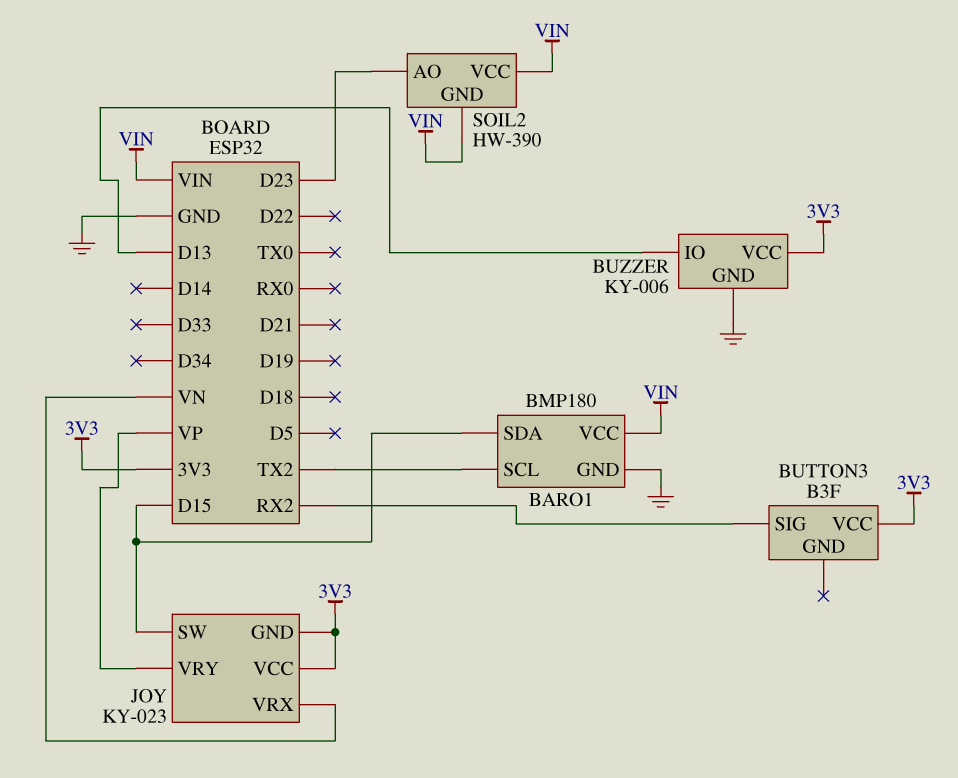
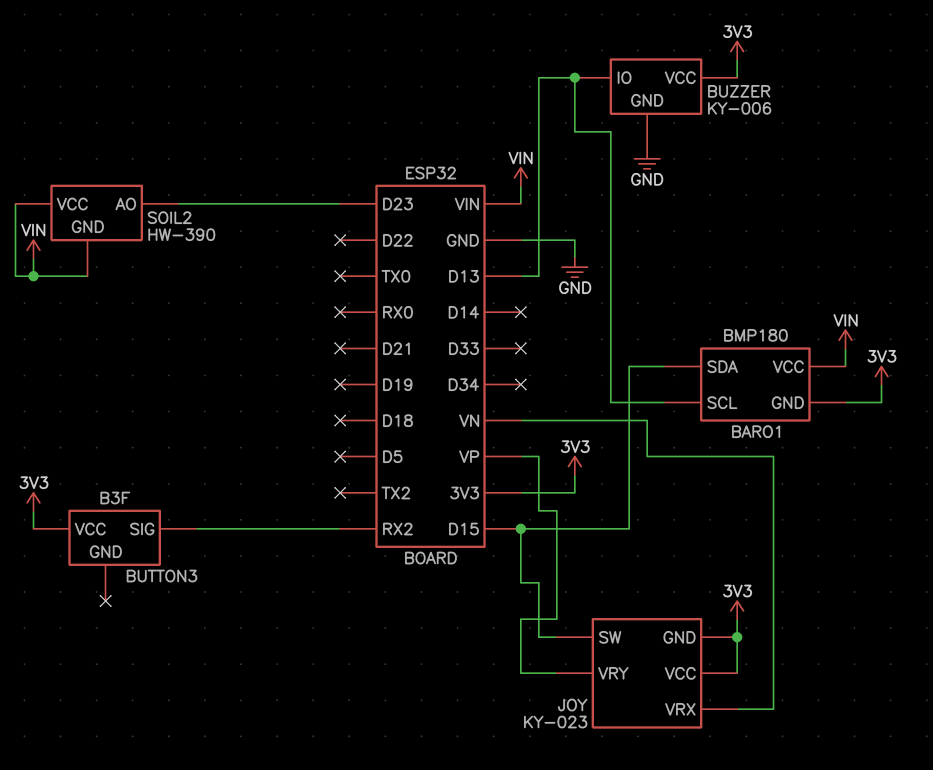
BARO1 pin GND: GND -> 3V3
BARO1 pin SCL: TX2 -> D13

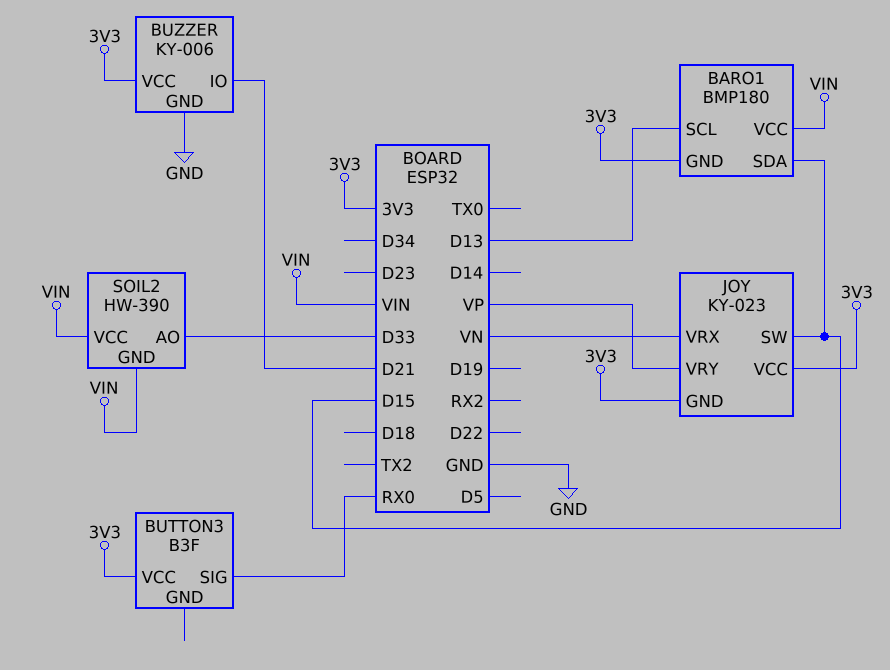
BUTTON3 pin SIG: RX2 -> RX0
BUZZER pin IO: D13 -> D21
SOIL2 pin AO: D23 -> D33

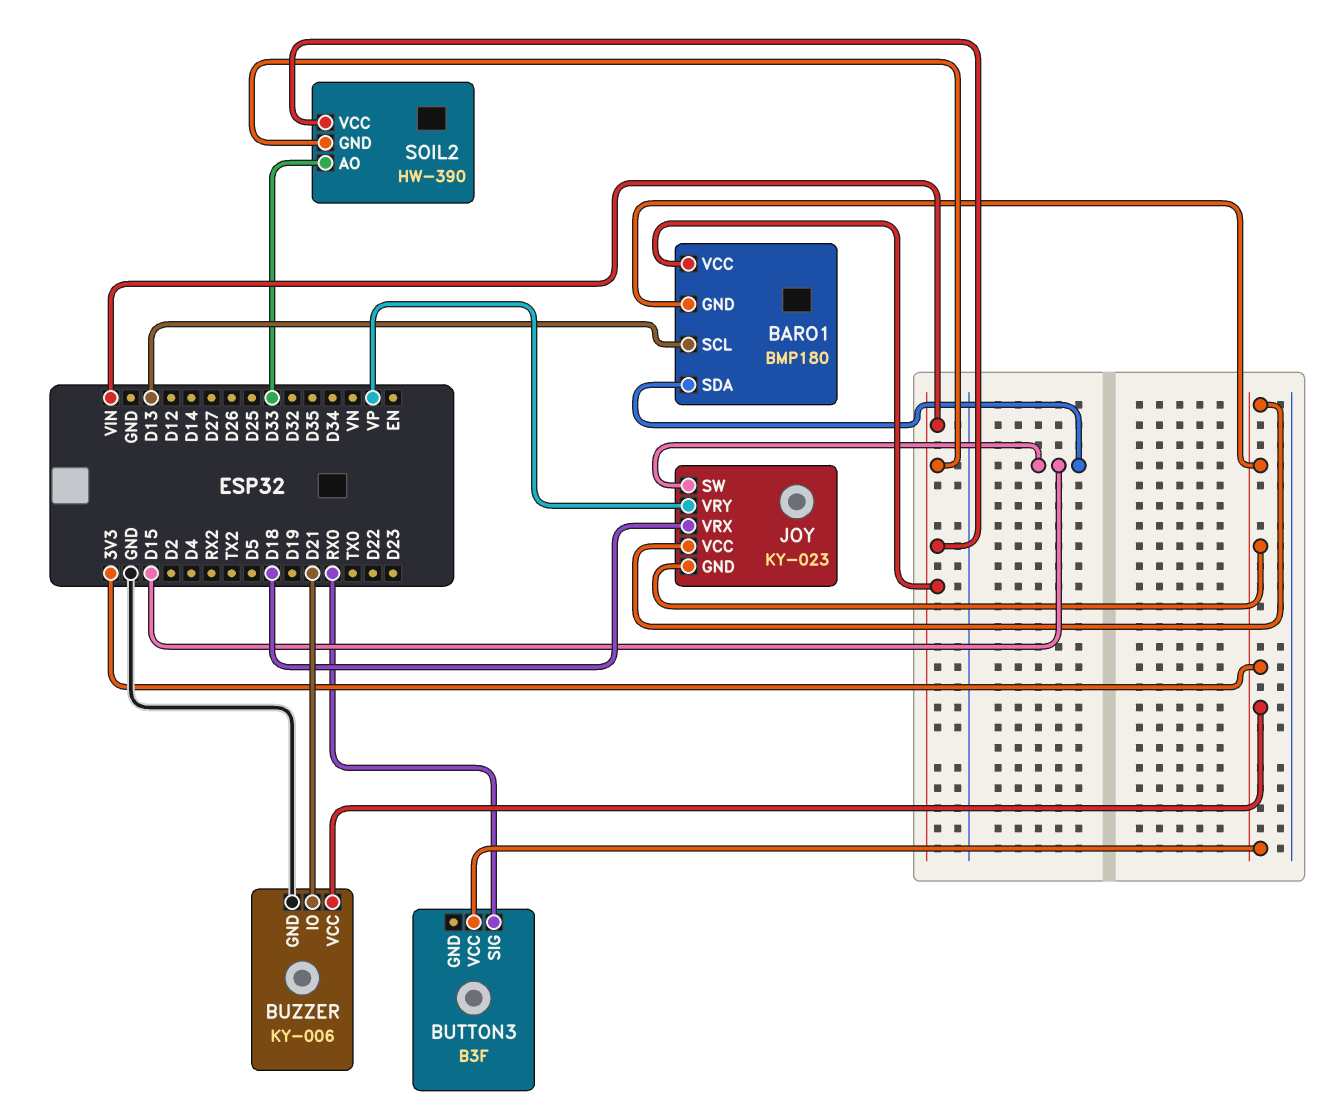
JOY pin VRX: VN -> D18

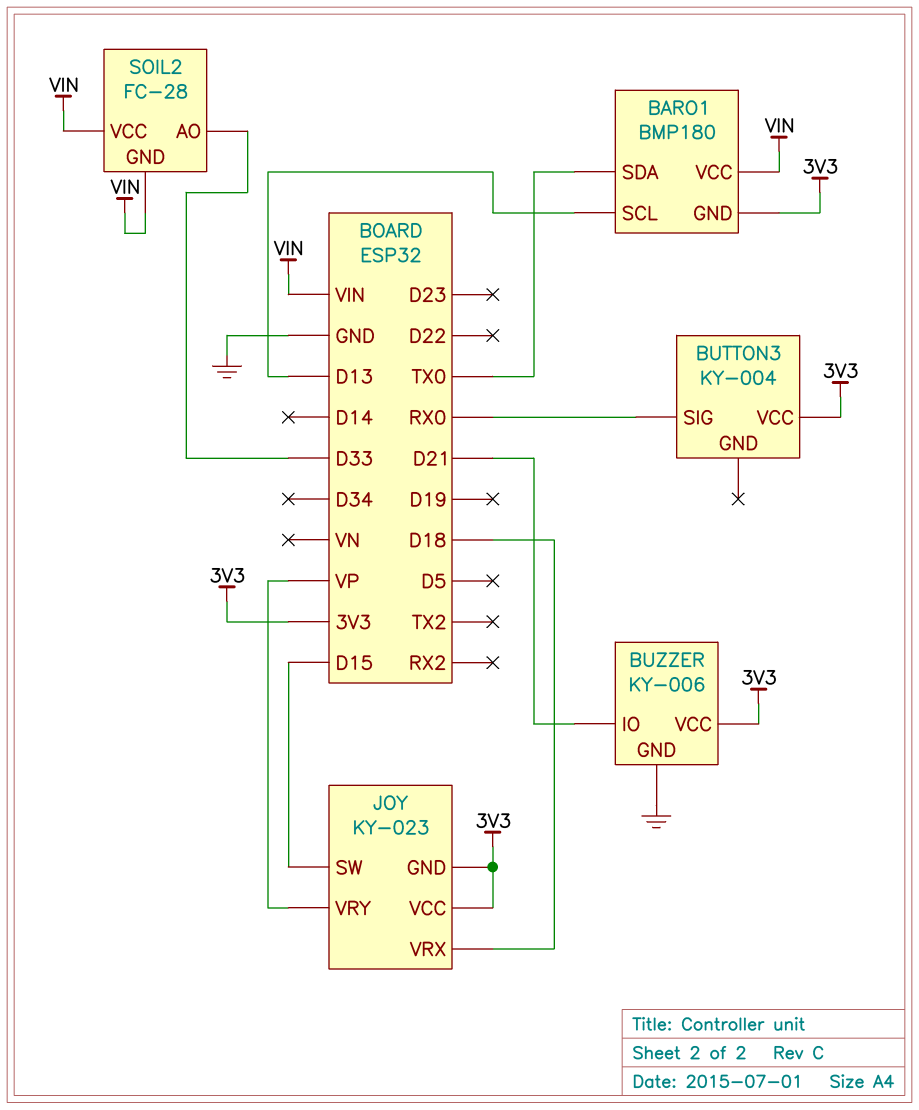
BARO1 pin SDA: D15 -> TX0
BUTTON3: B3F -> KY-004
SOIL2: HW-390 -> FC-28

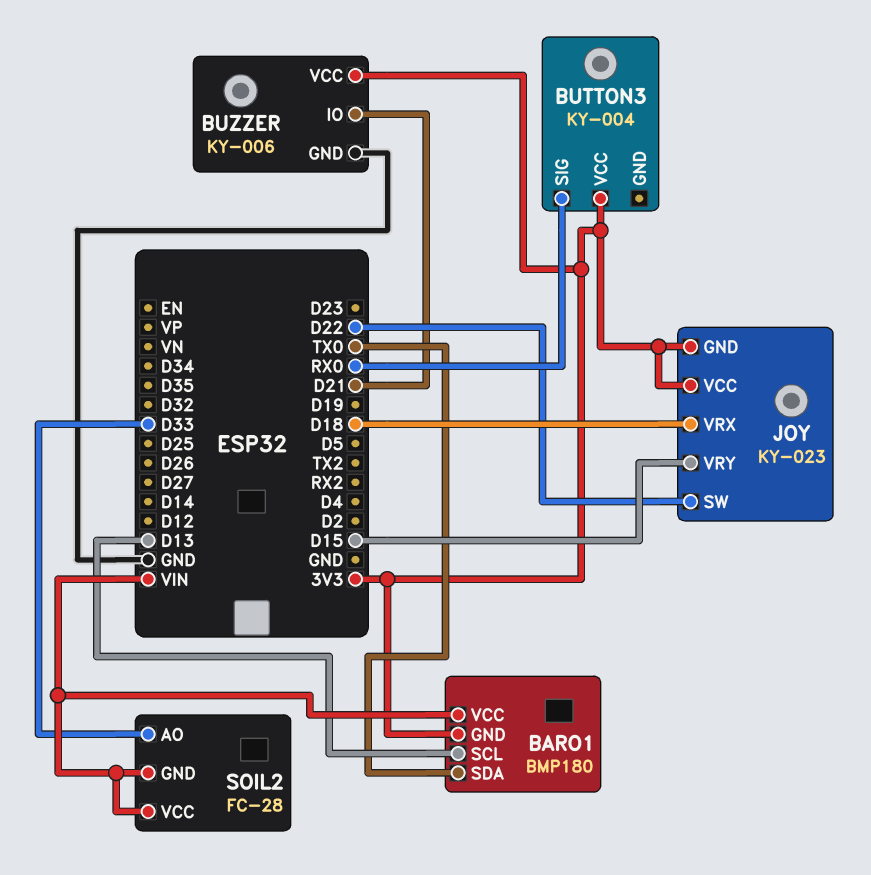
JOY pin SW: D15 -> D22
JOY pin VRY: VP -> D15

